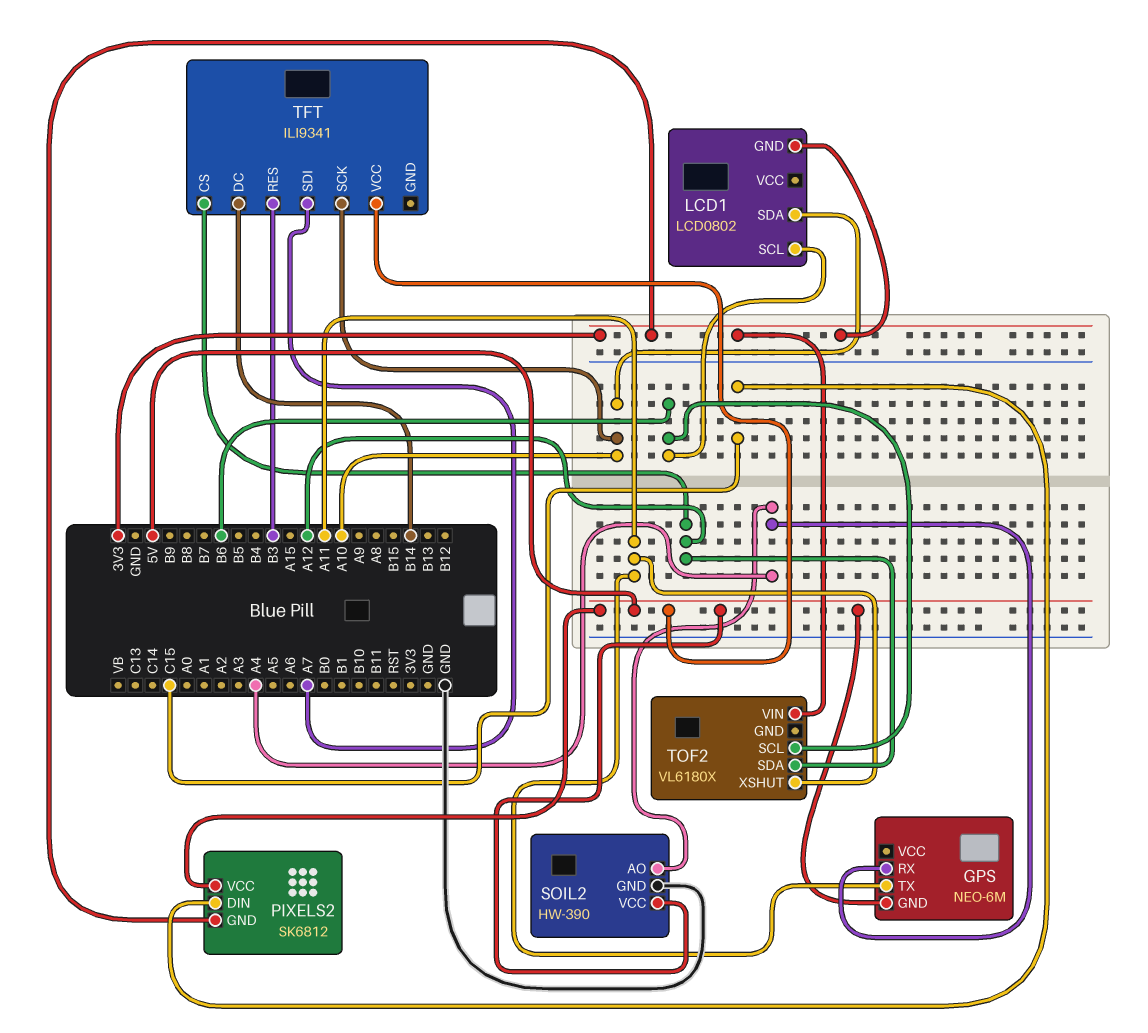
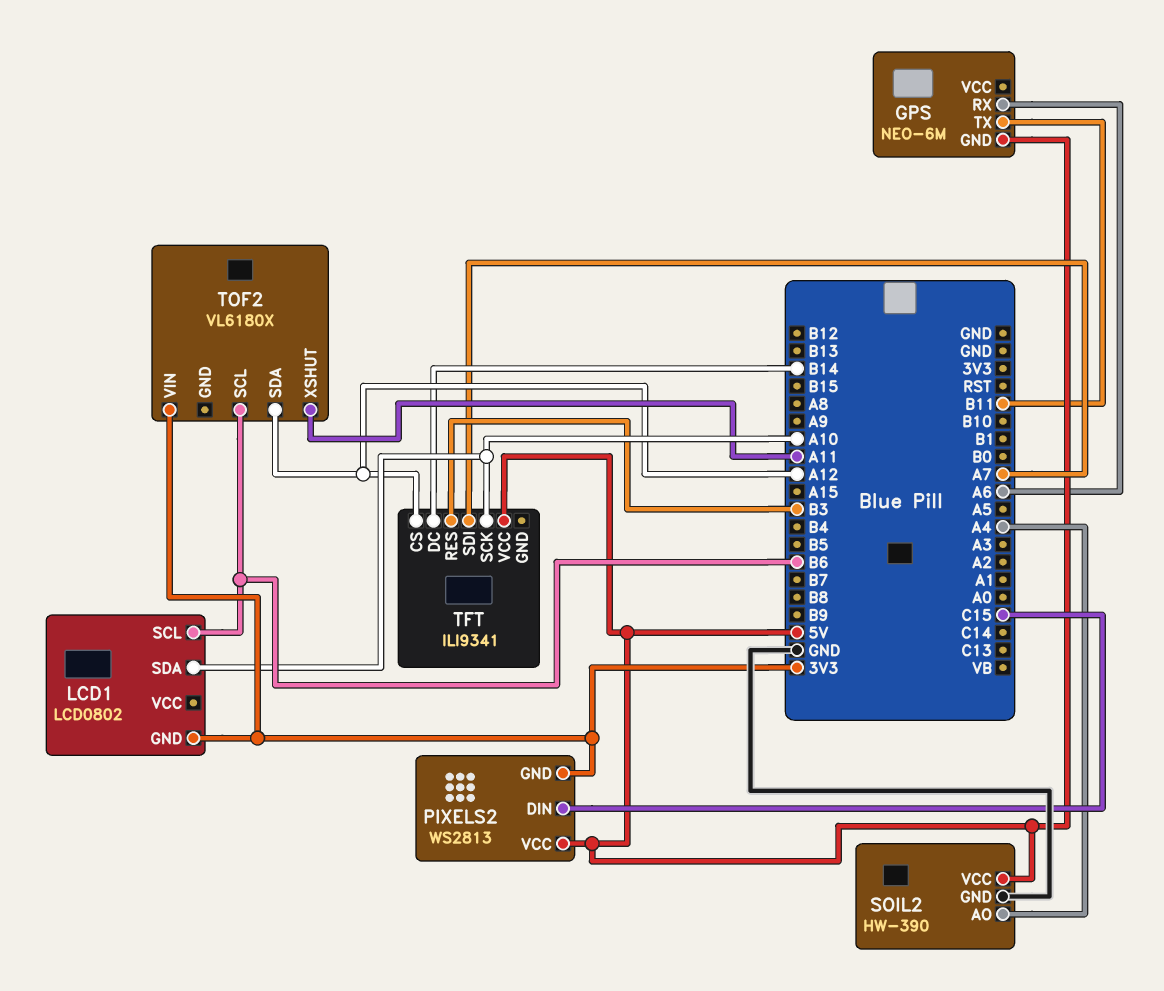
GPS pin RX: A4 -> A6
GPS pin TX: A11 -> B11
PIXELS2: SK6812 -> WS2813

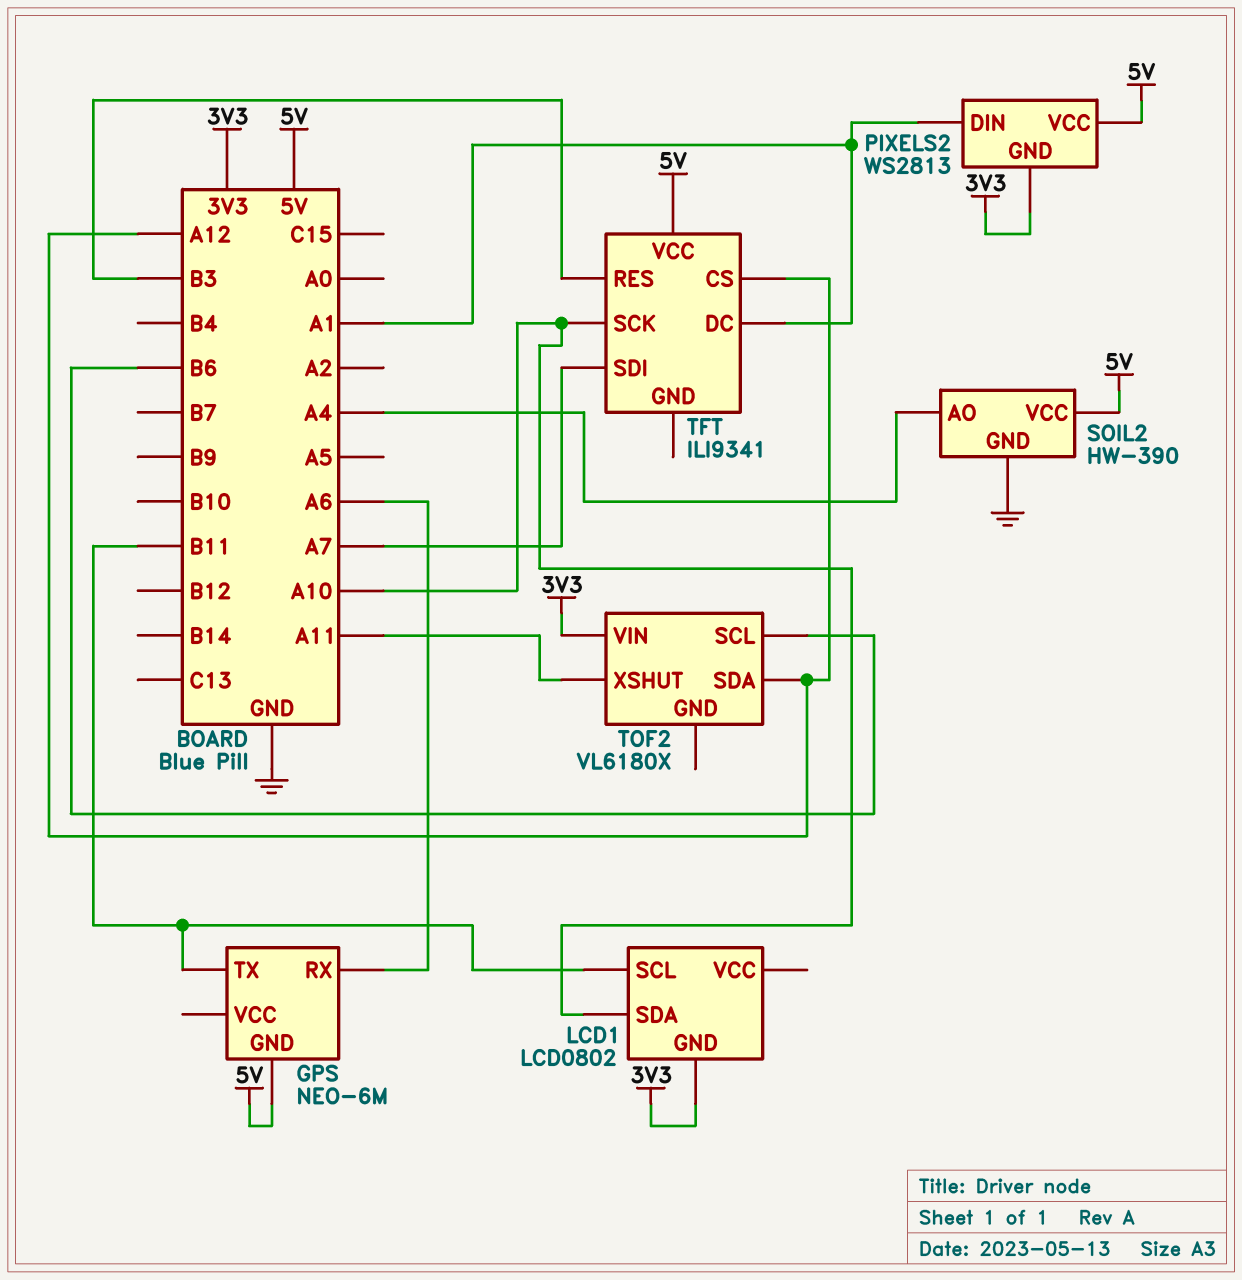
LCD1 pin SCL: B6 -> B11
PIXELS2 pin DIN: C15 -> A1
TFT pin DC: B14 -> A1

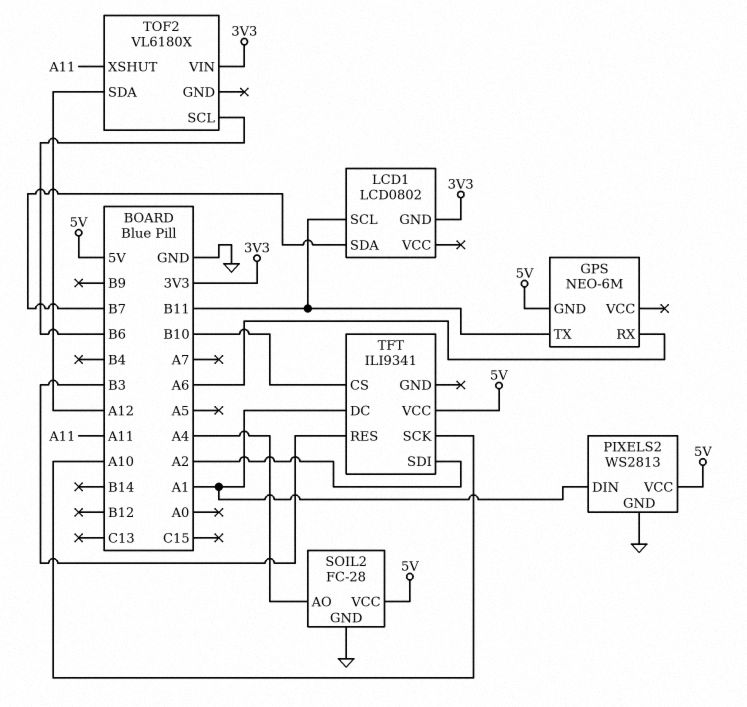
LCD1 pin SDA: A10 -> B7
PIXELS2 pin GND: 3V3 -> GND
SOIL2: HW-390 -> FC-28
TFT pin CS: A12 -> B10
TFT pin SDI: A7 -> A2

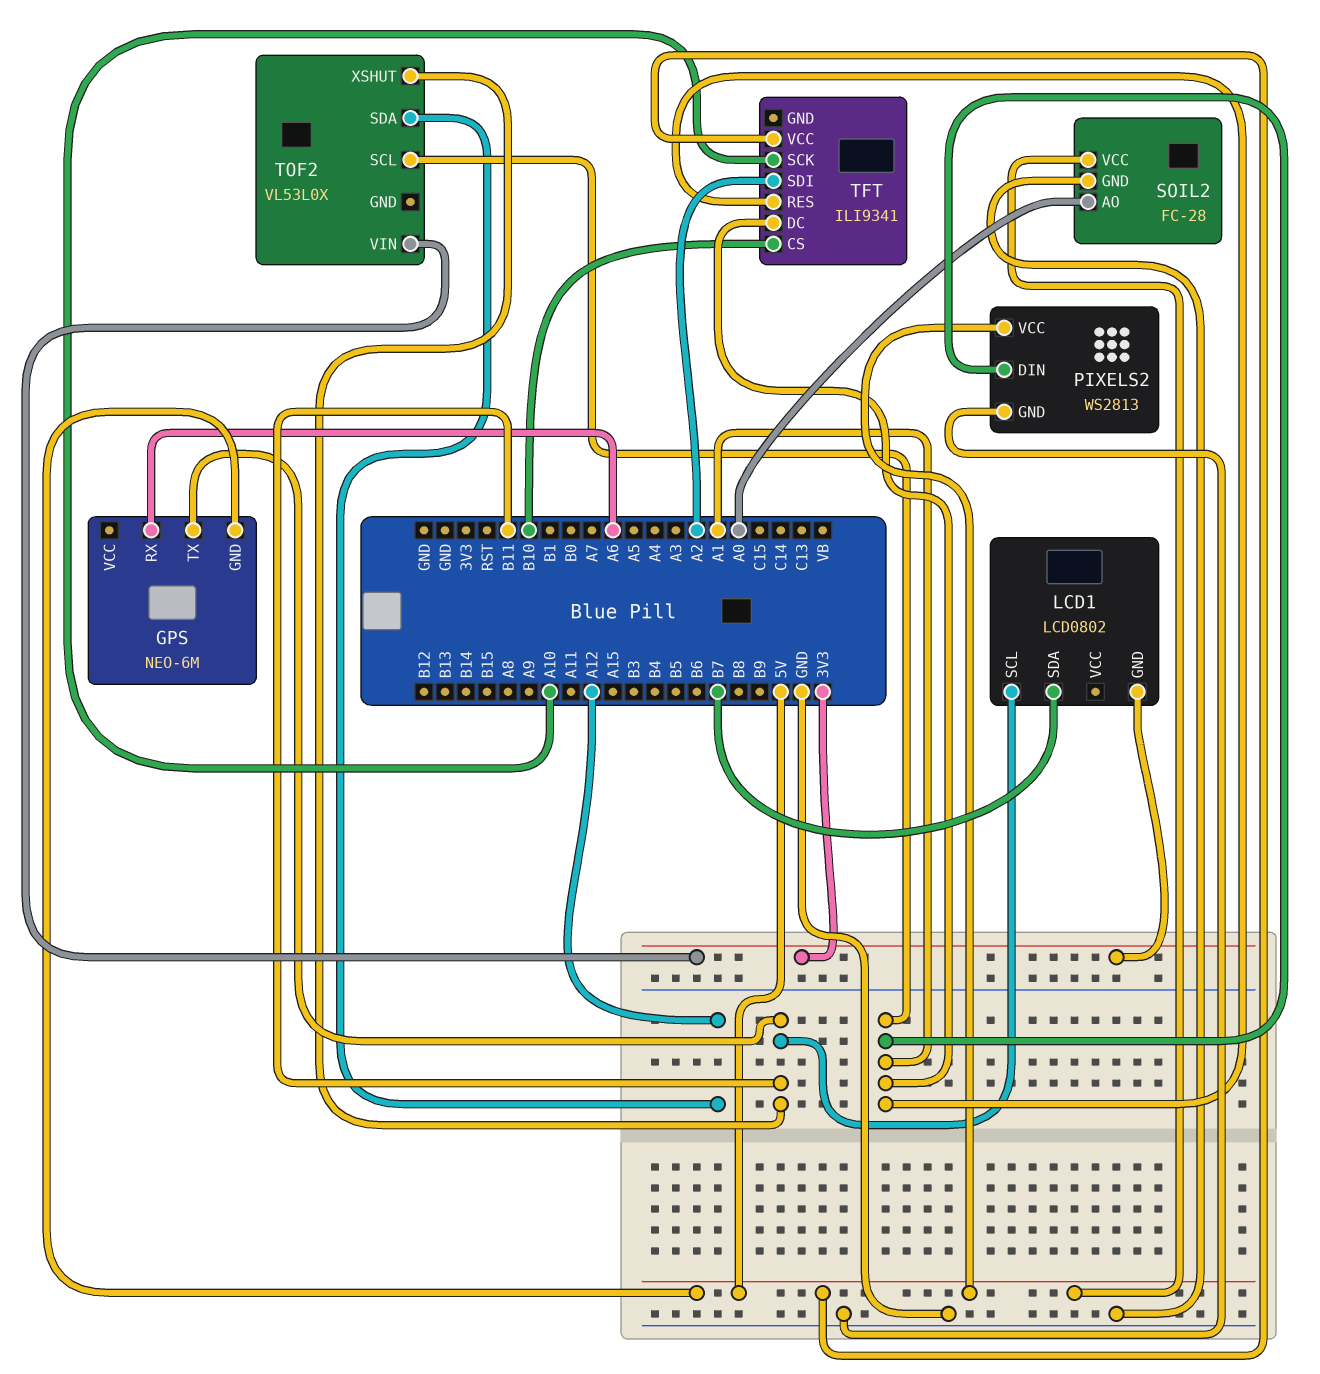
SOIL2 pin AO: A4 -> A0
TFT pin RES: B3 -> A1
TOF2: VL6180X -> VL53L0X
TOF2 pin SCL: B6 -> A1
TOF2 pin XSHUT: A11 -> B11

